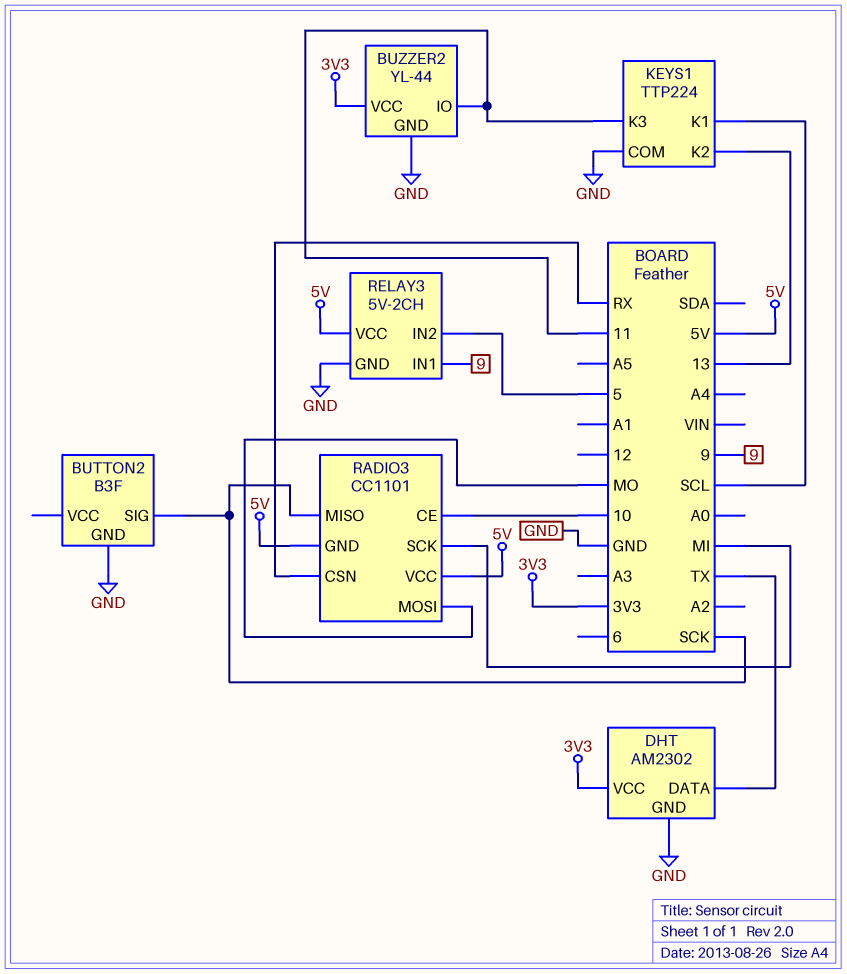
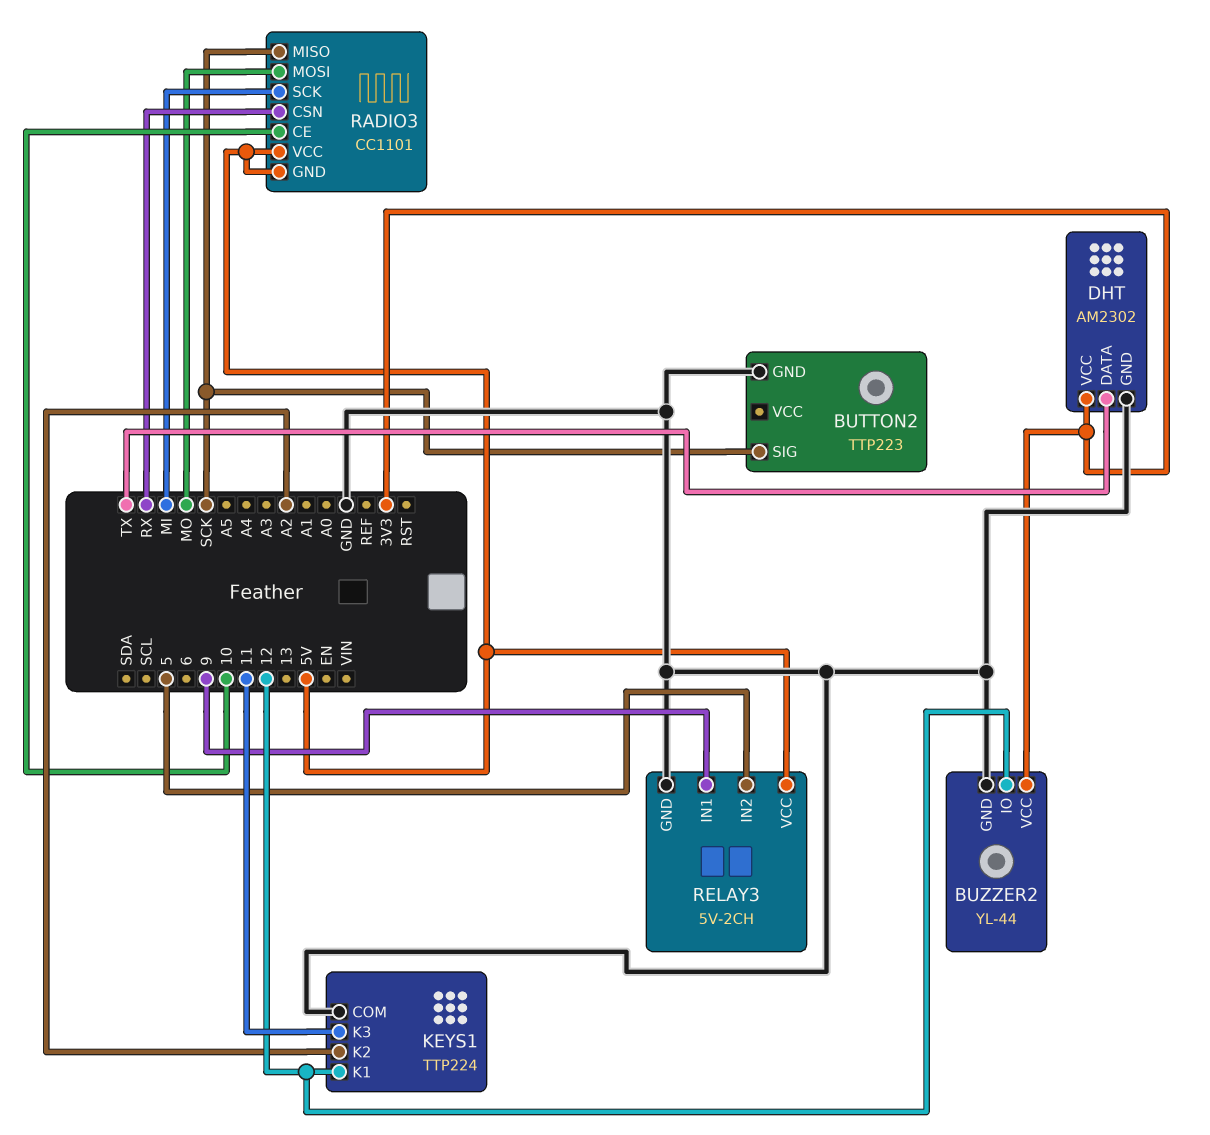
BUTTON2: B3F -> TTP223
BUZZER2 pin IO: 11 -> 12
KEYS1 pin K1: SCL -> 12
KEYS1 pin K2: 13 -> A2

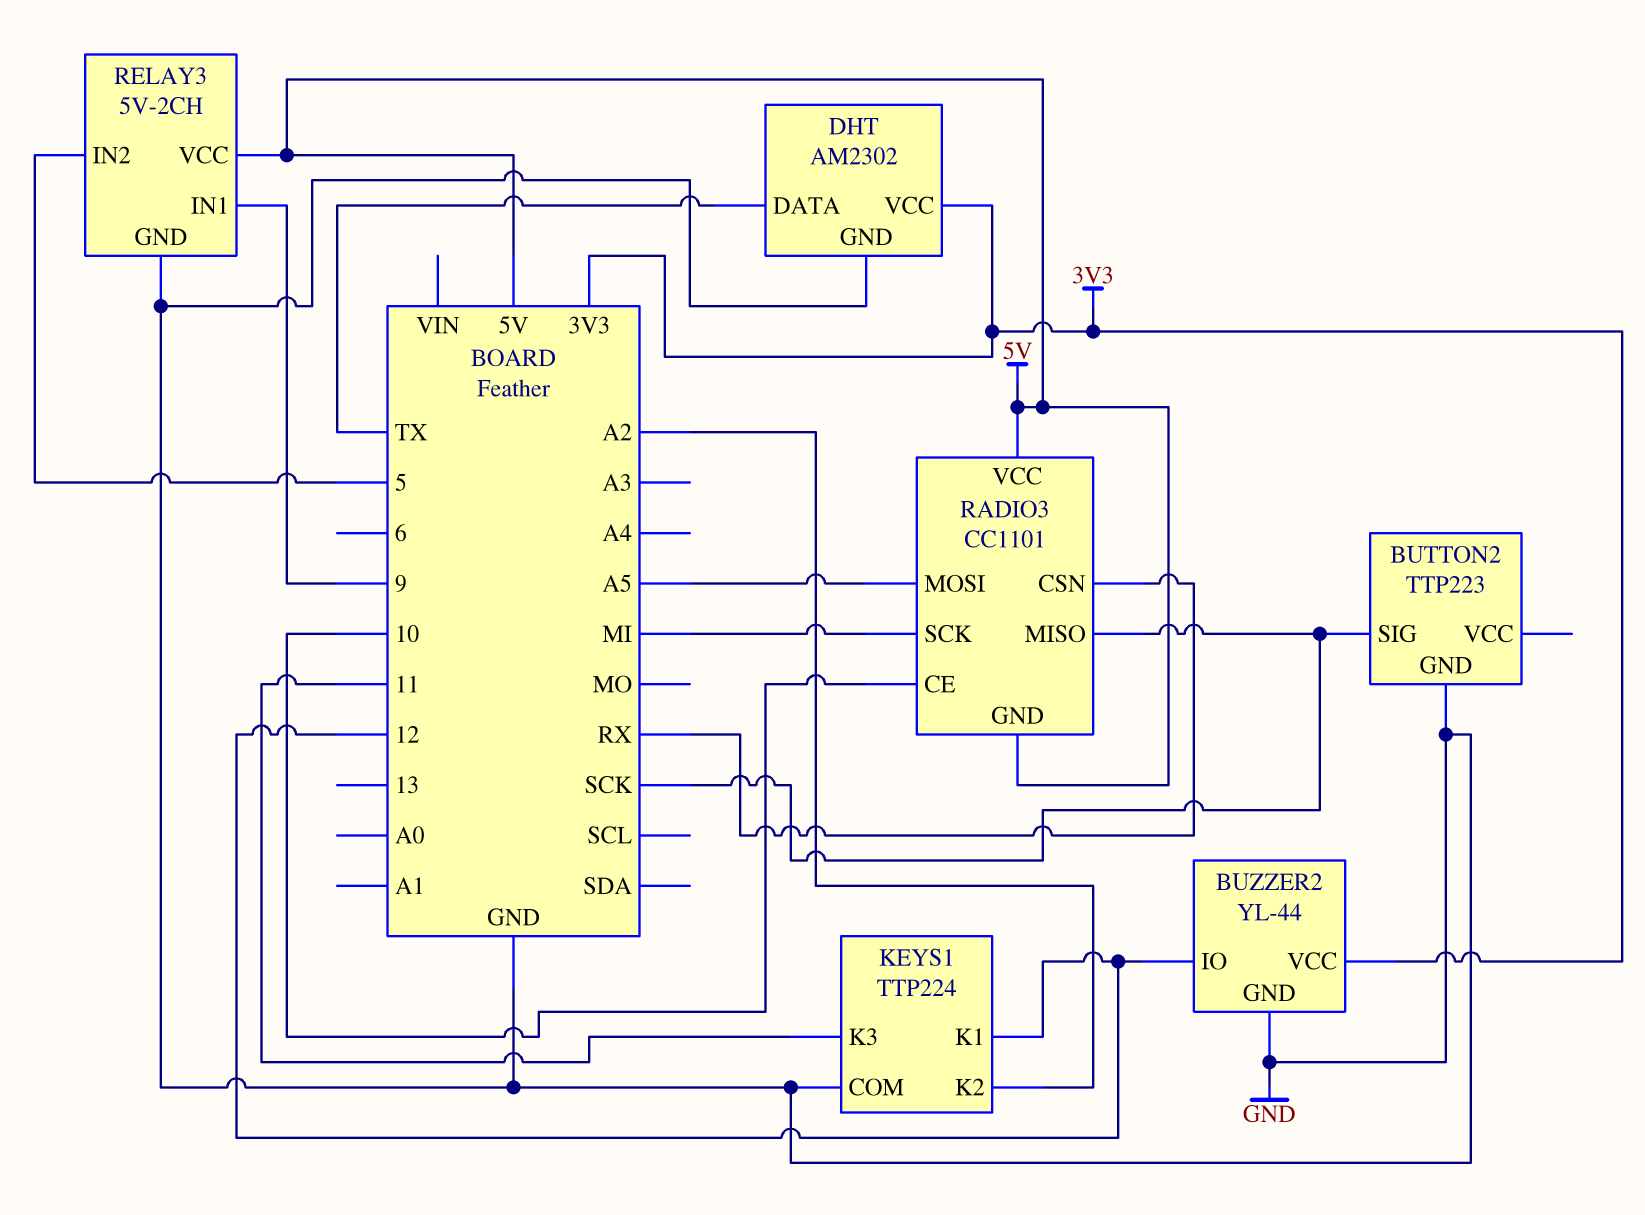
RADIO3 pin MOSI: MO -> A5

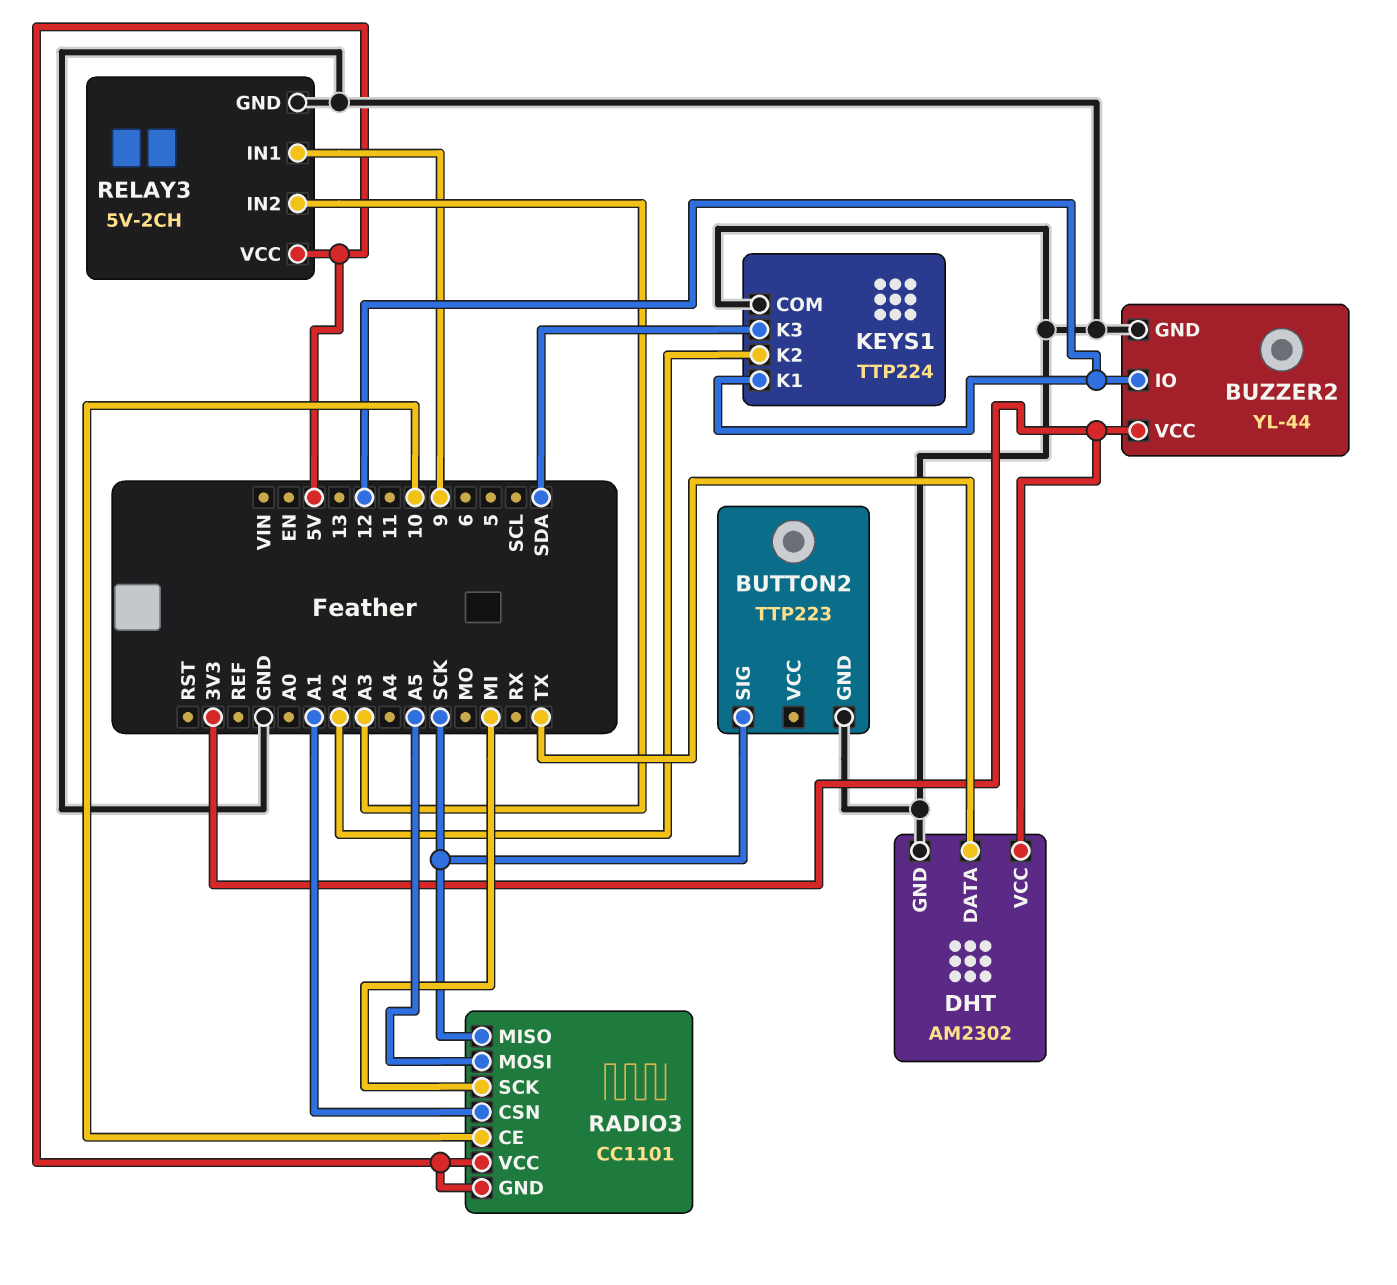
KEYS1 pin K3: 11 -> SDA
RADIO3 pin CSN: RX -> A1
RELAY3 pin IN2: 5 -> A3

